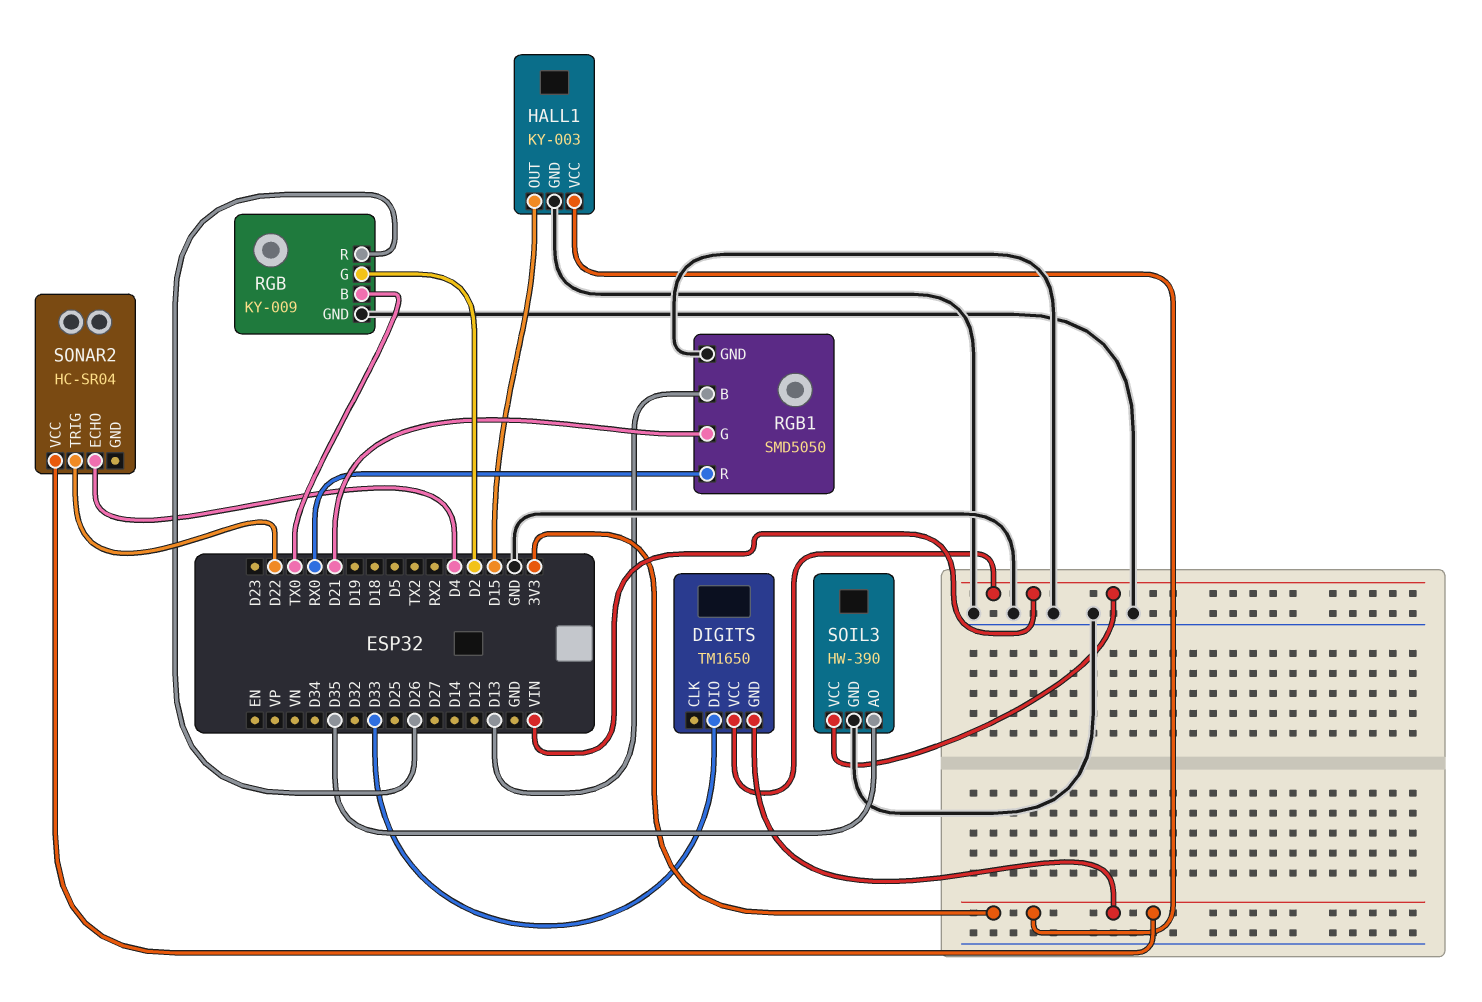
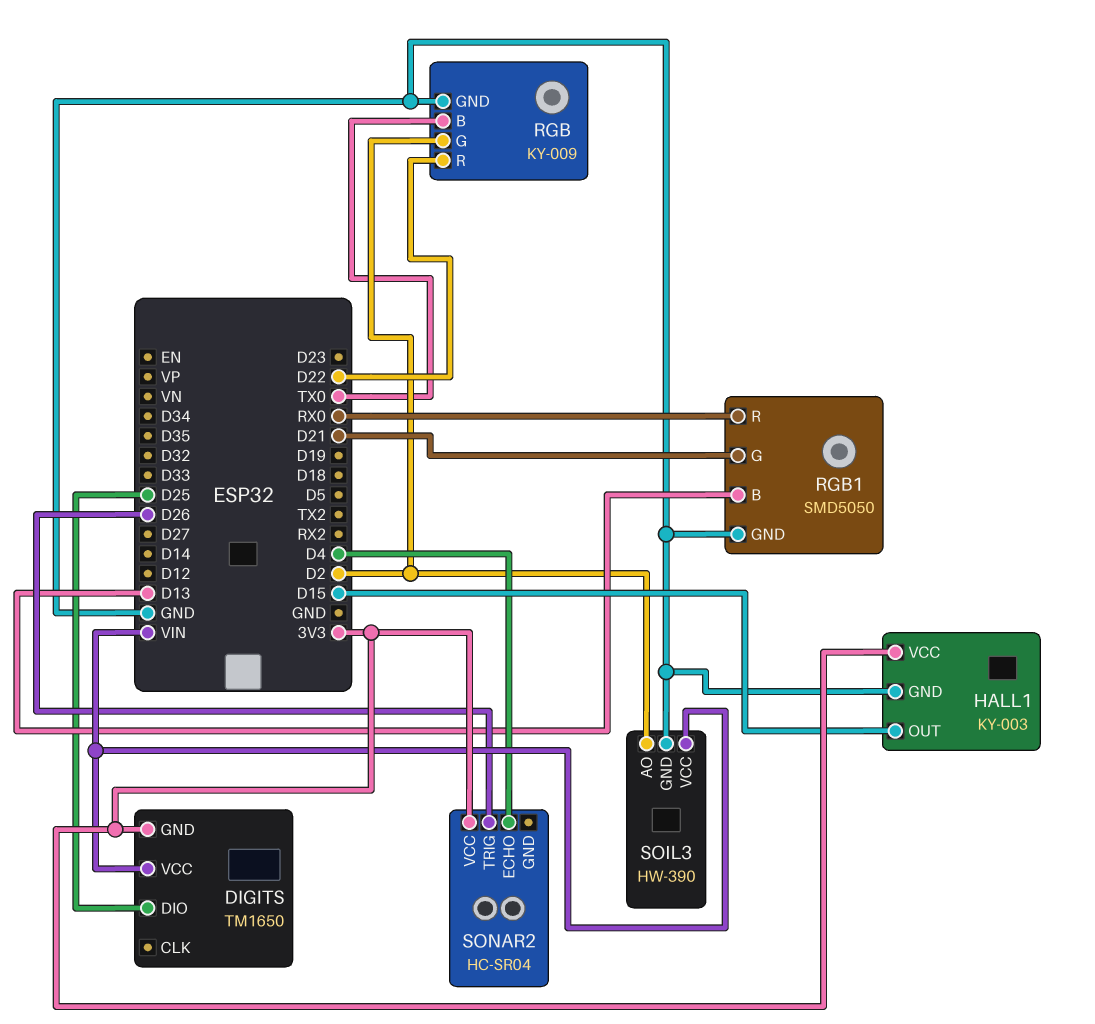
DIGITS pin DIO: D33 -> D25
RGB pin R: D26 -> D22
SOIL3 pin AO: D35 -> D2
SONAR2 pin TRIG: D22 -> D26

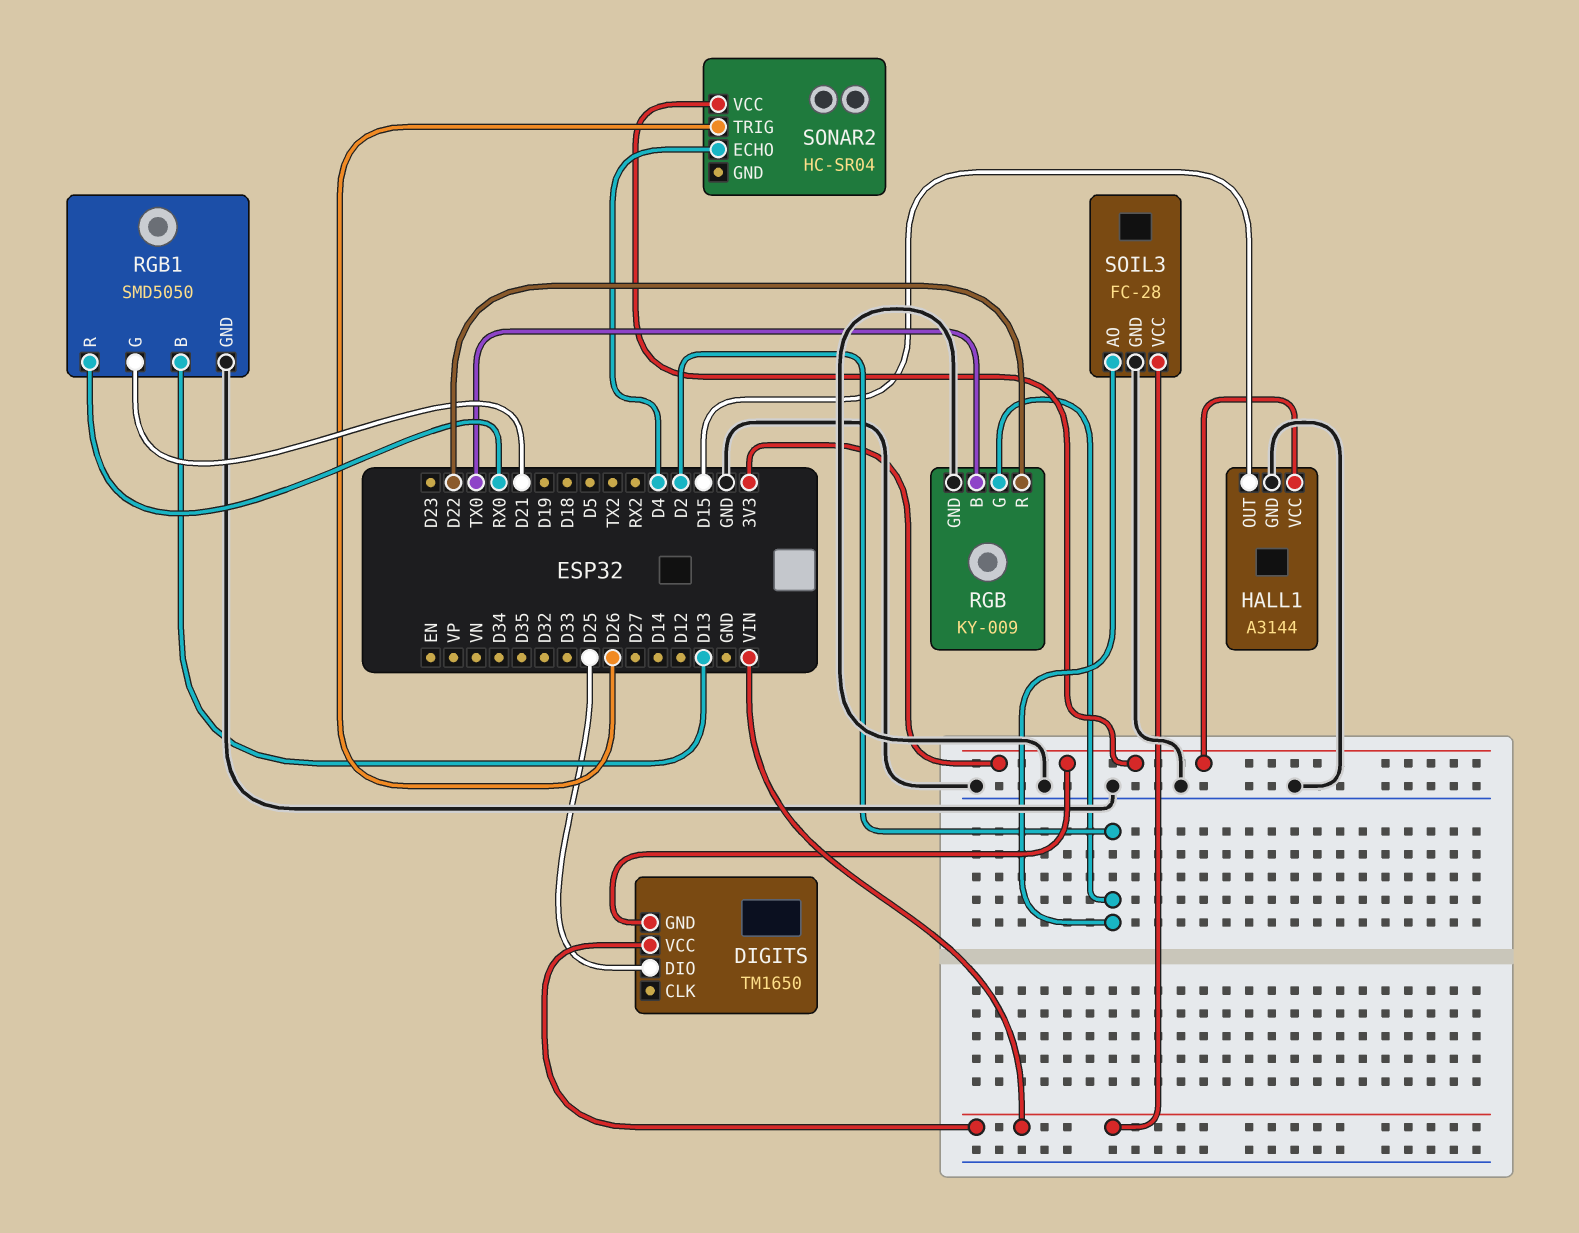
HALL1: KY-003 -> A3144
SOIL3: HW-390 -> FC-28

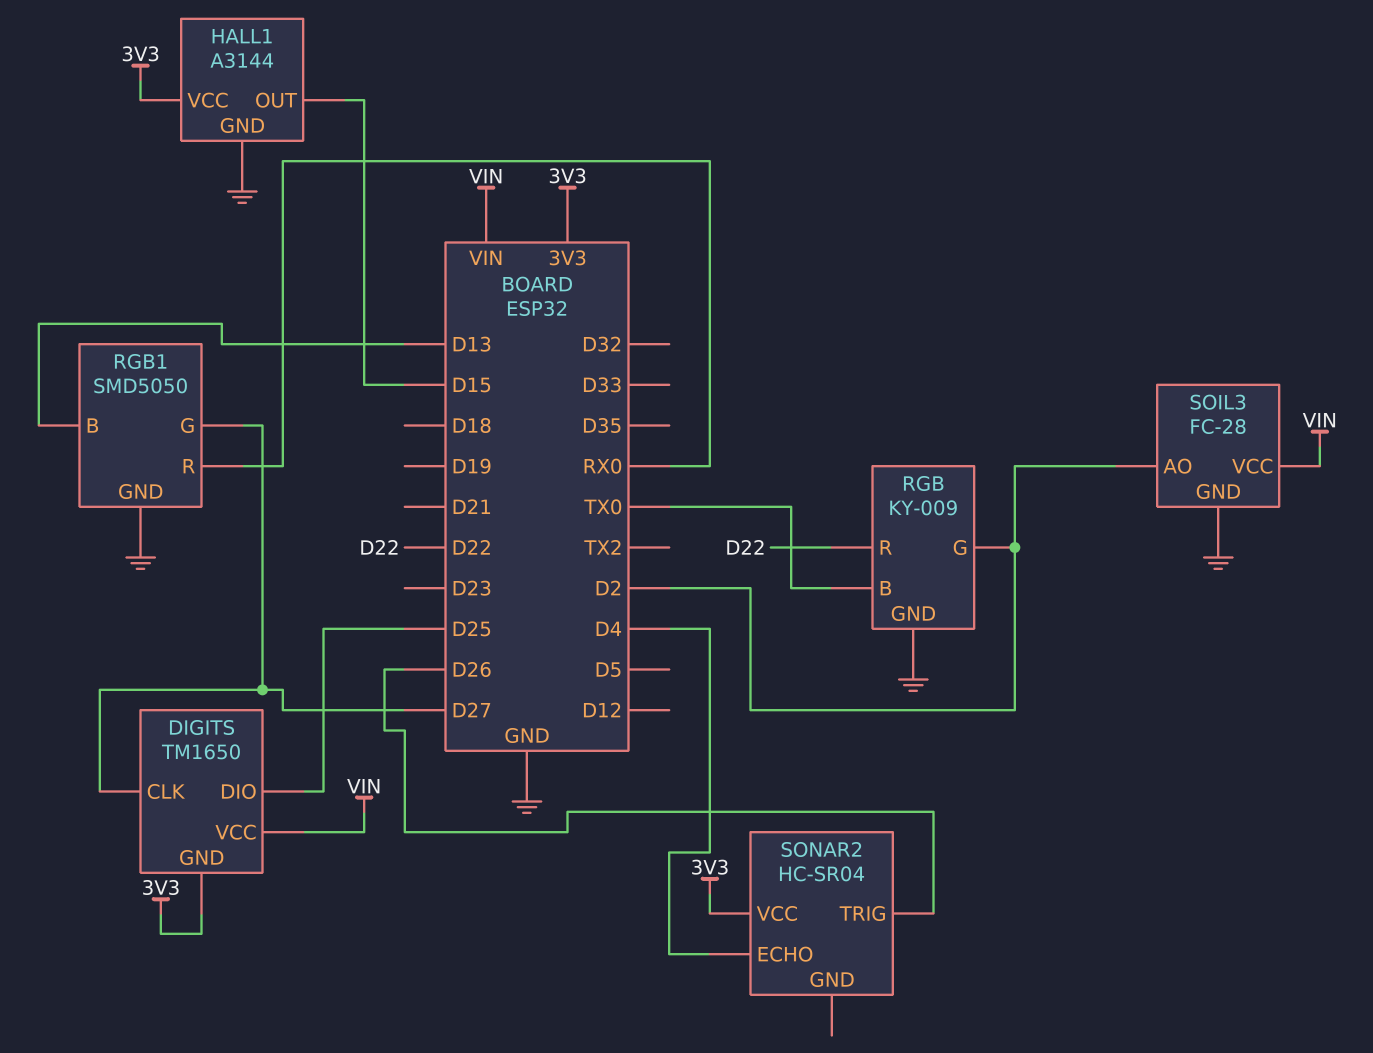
DIGITS pin CLK: none -> D27
RGB1 pin G: D21 -> D27

